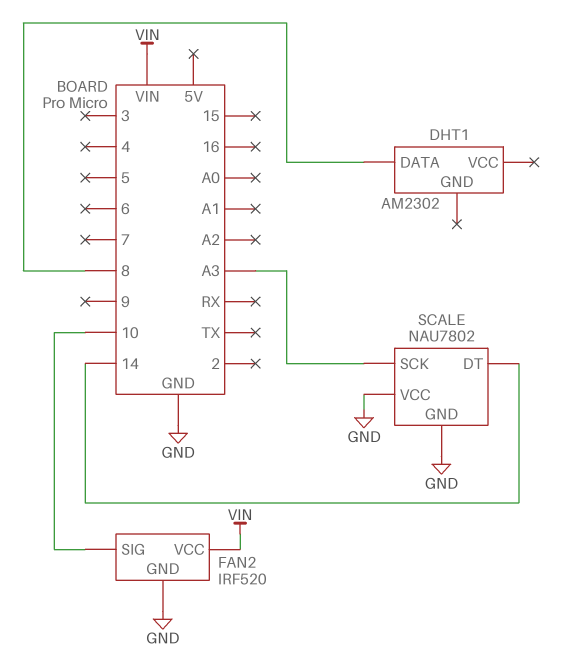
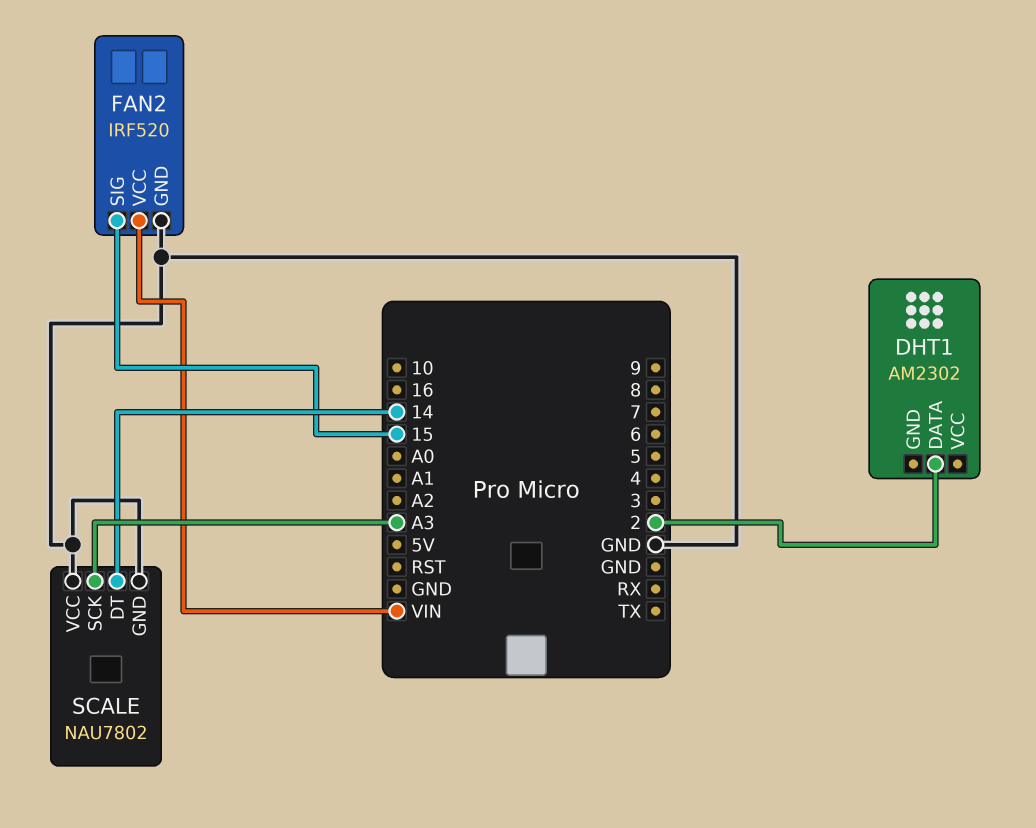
DHT1 pin DATA: 8 -> 2
FAN2 pin SIG: 10 -> 15

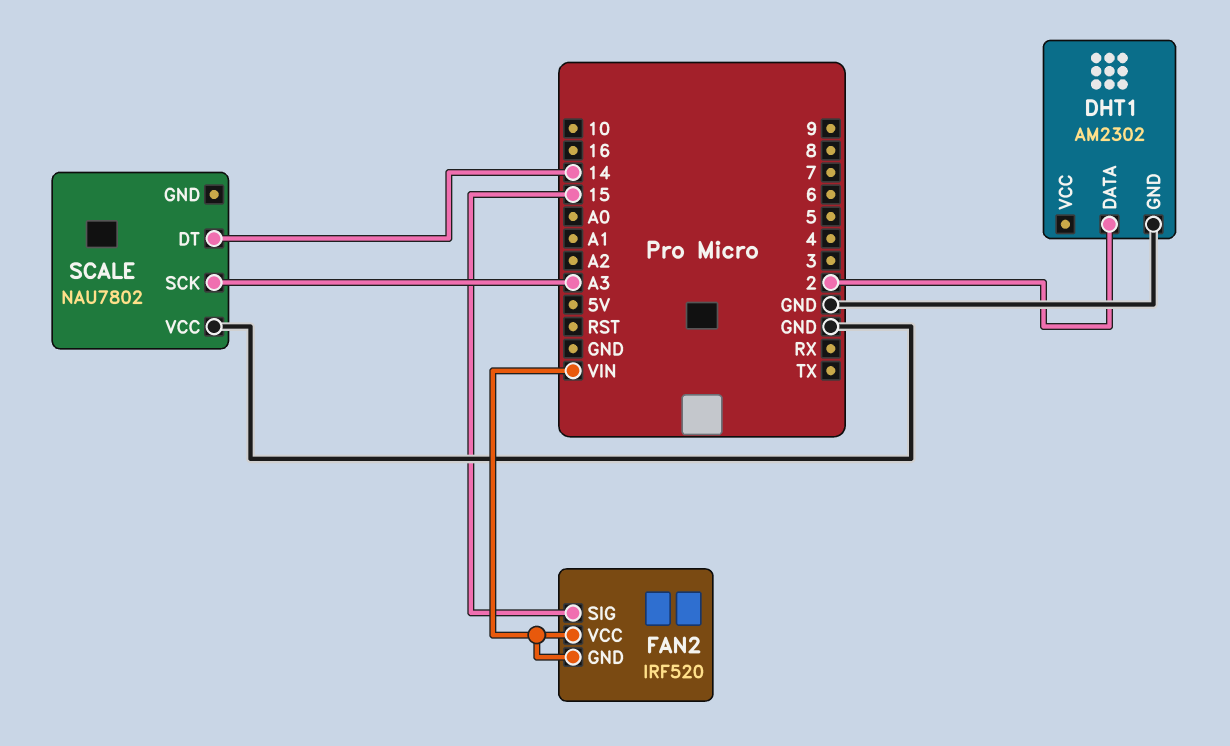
DHT1 pin GND: none -> GND
FAN2 pin GND: GND -> VIN
SCALE pin GND: GND -> none

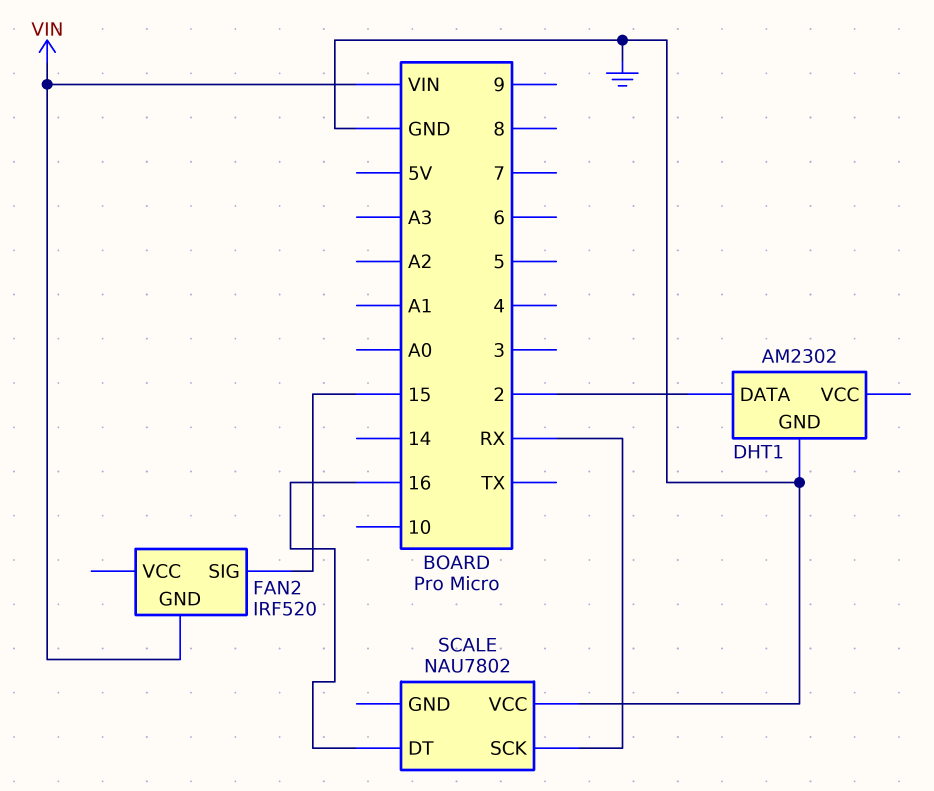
FAN2 pin VCC: VIN -> none
SCALE pin DT: 14 -> 16
SCALE pin SCK: A3 -> RX

